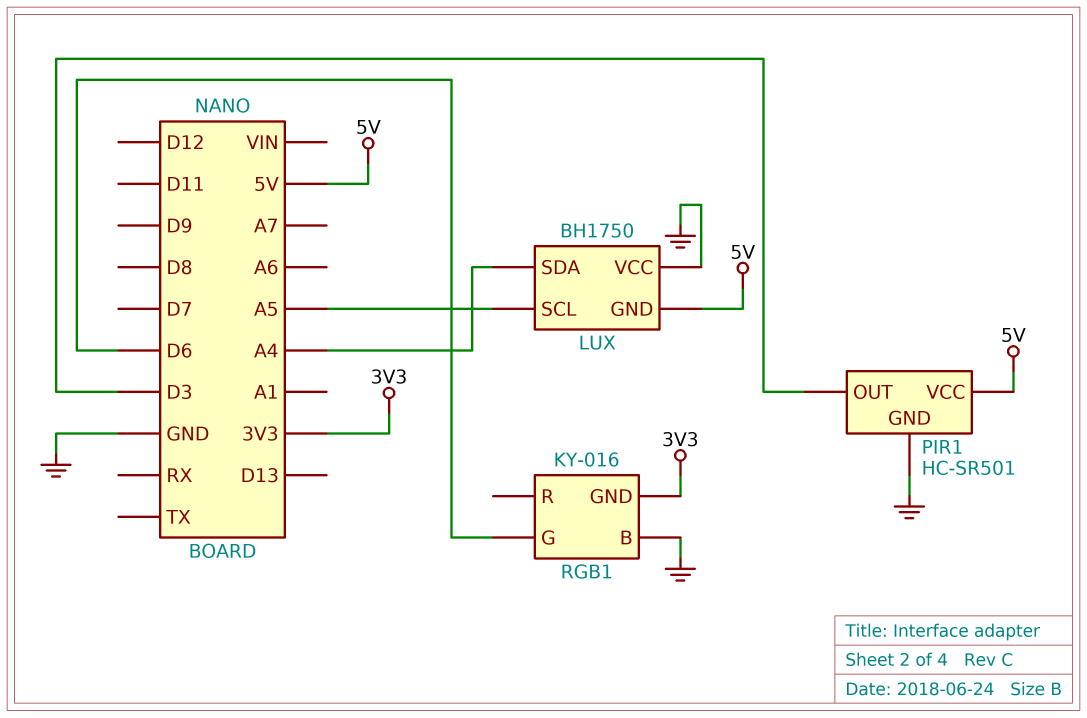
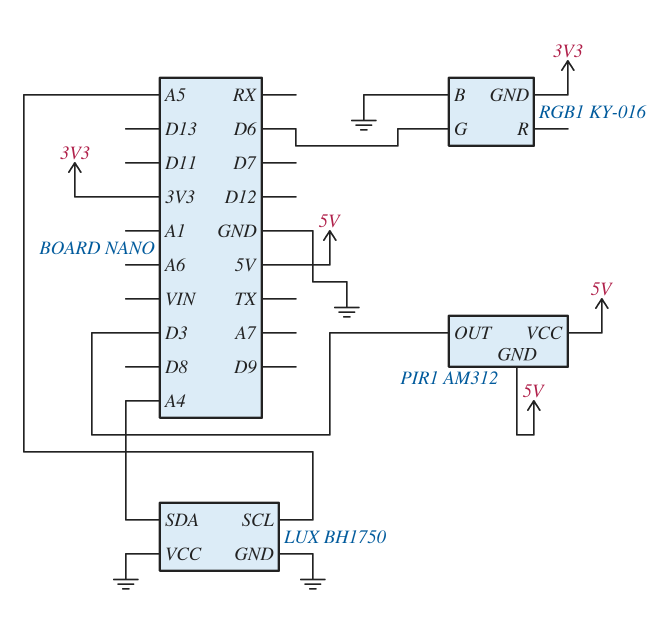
LUX pin GND: 5V -> GND
PIR1: HC-SR501 -> AM312
PIR1 pin GND: GND -> 5V

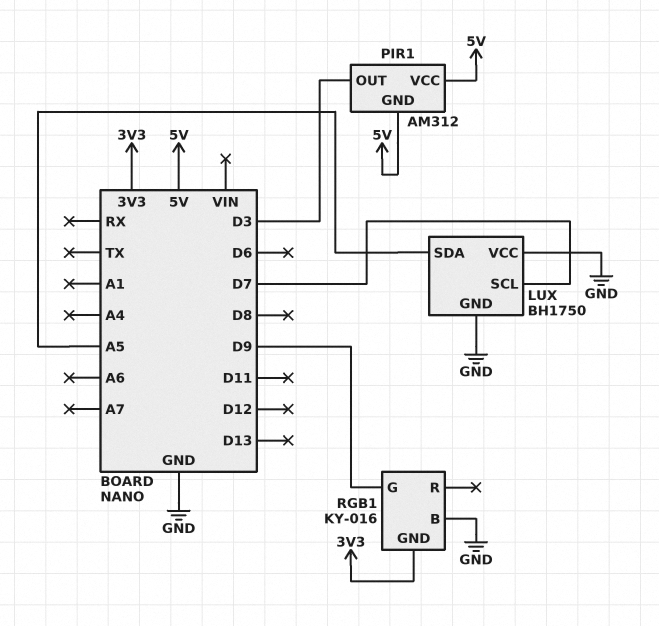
LUX pin SCL: A5 -> D7
LUX pin SDA: A4 -> A5
RGB1 pin G: D6 -> D9

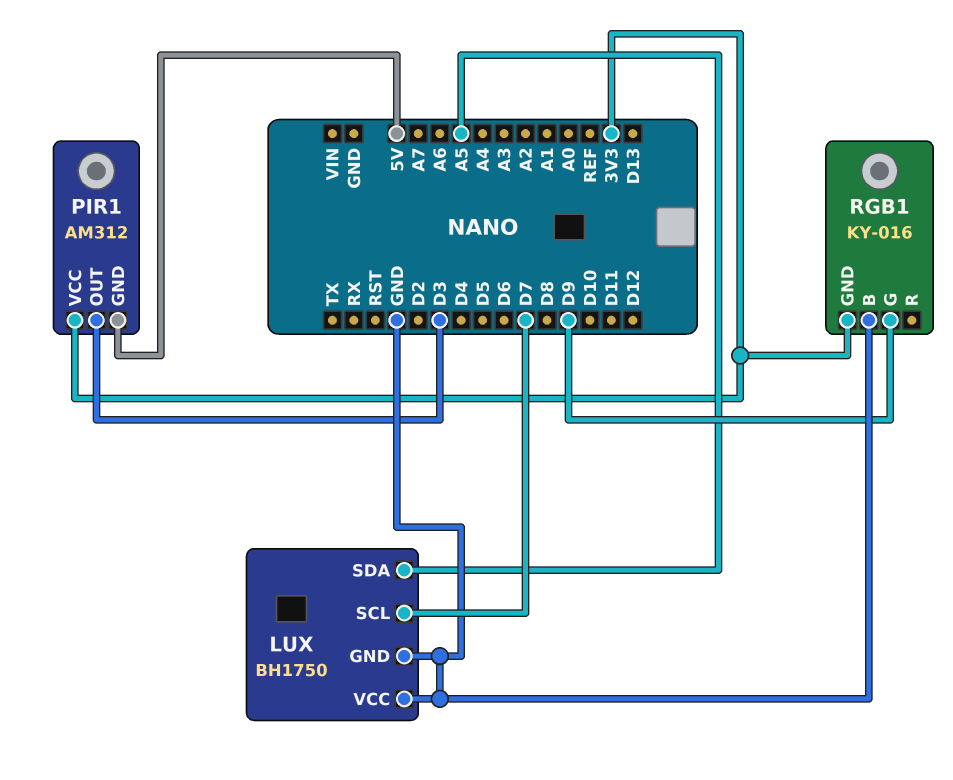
PIR1 pin VCC: 5V -> 3V3

